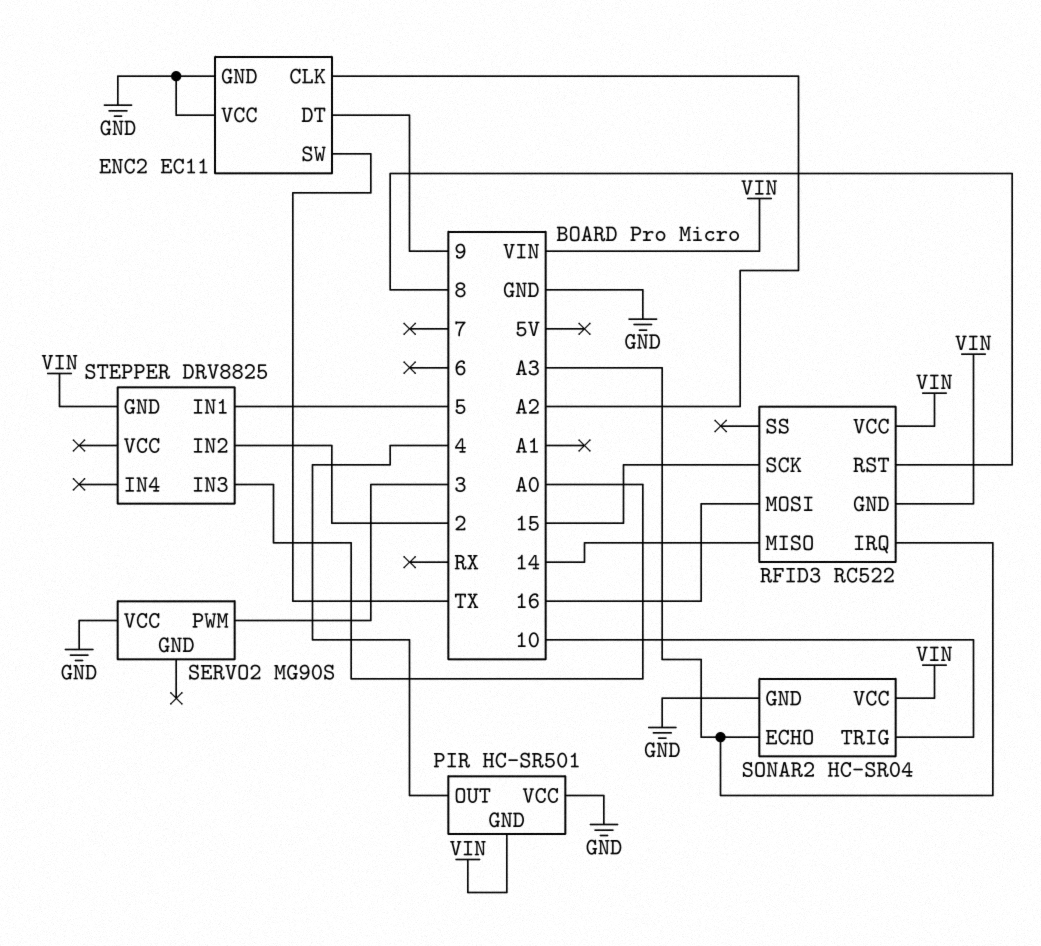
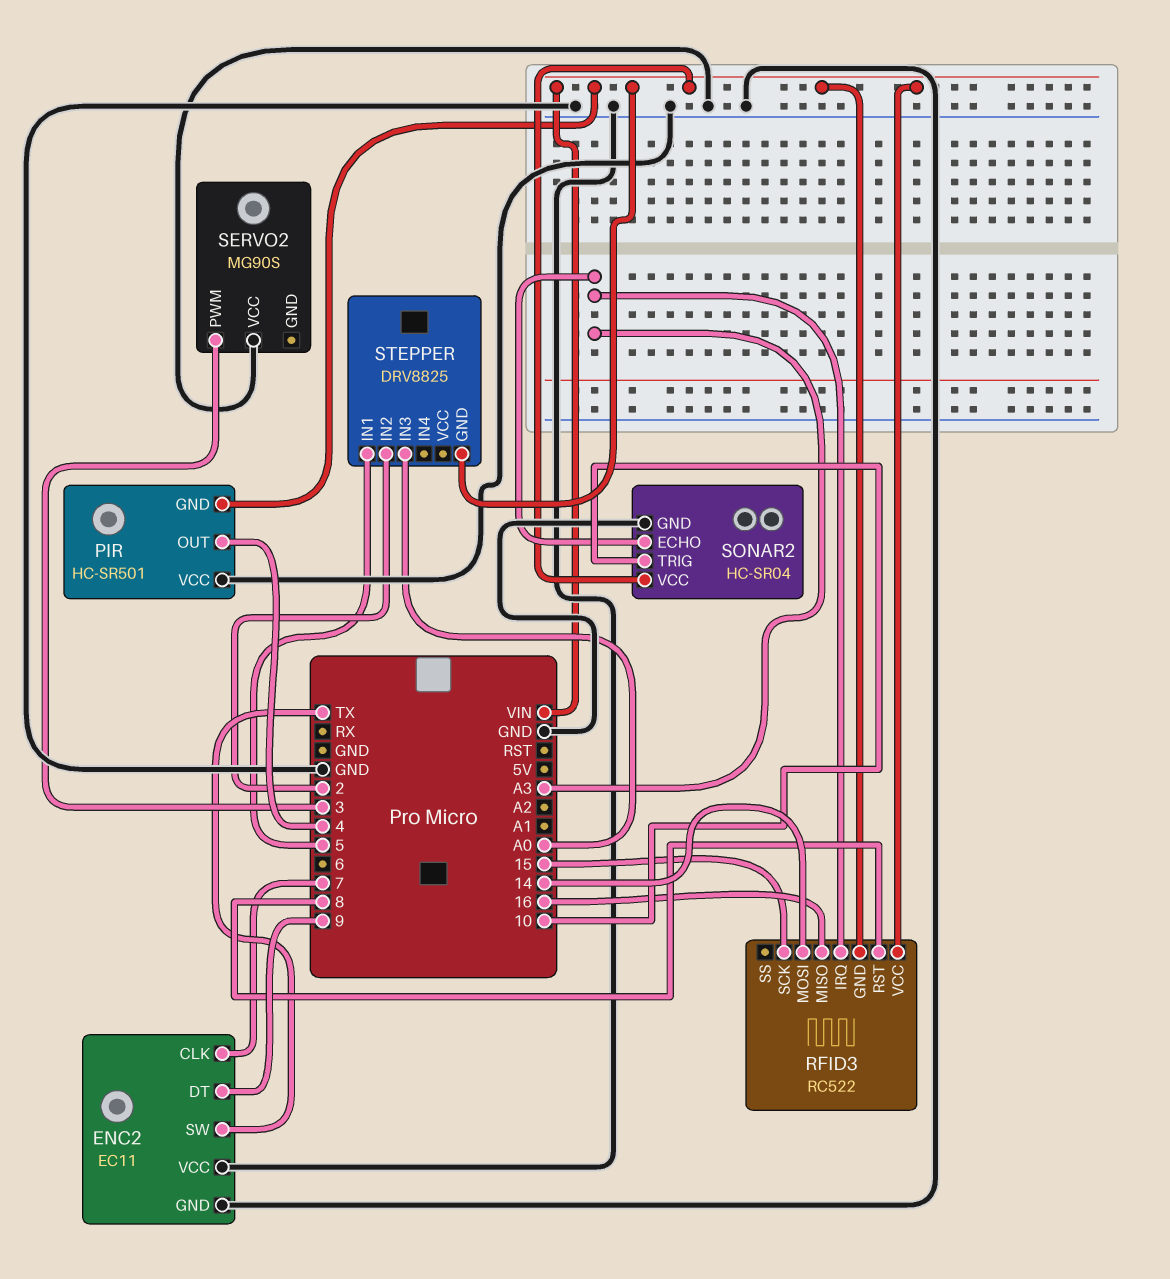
ENC2 pin CLK: A2 -> 7
RFID3 pin MISO: 14 -> 16
RFID3 pin MOSI: 16 -> 14

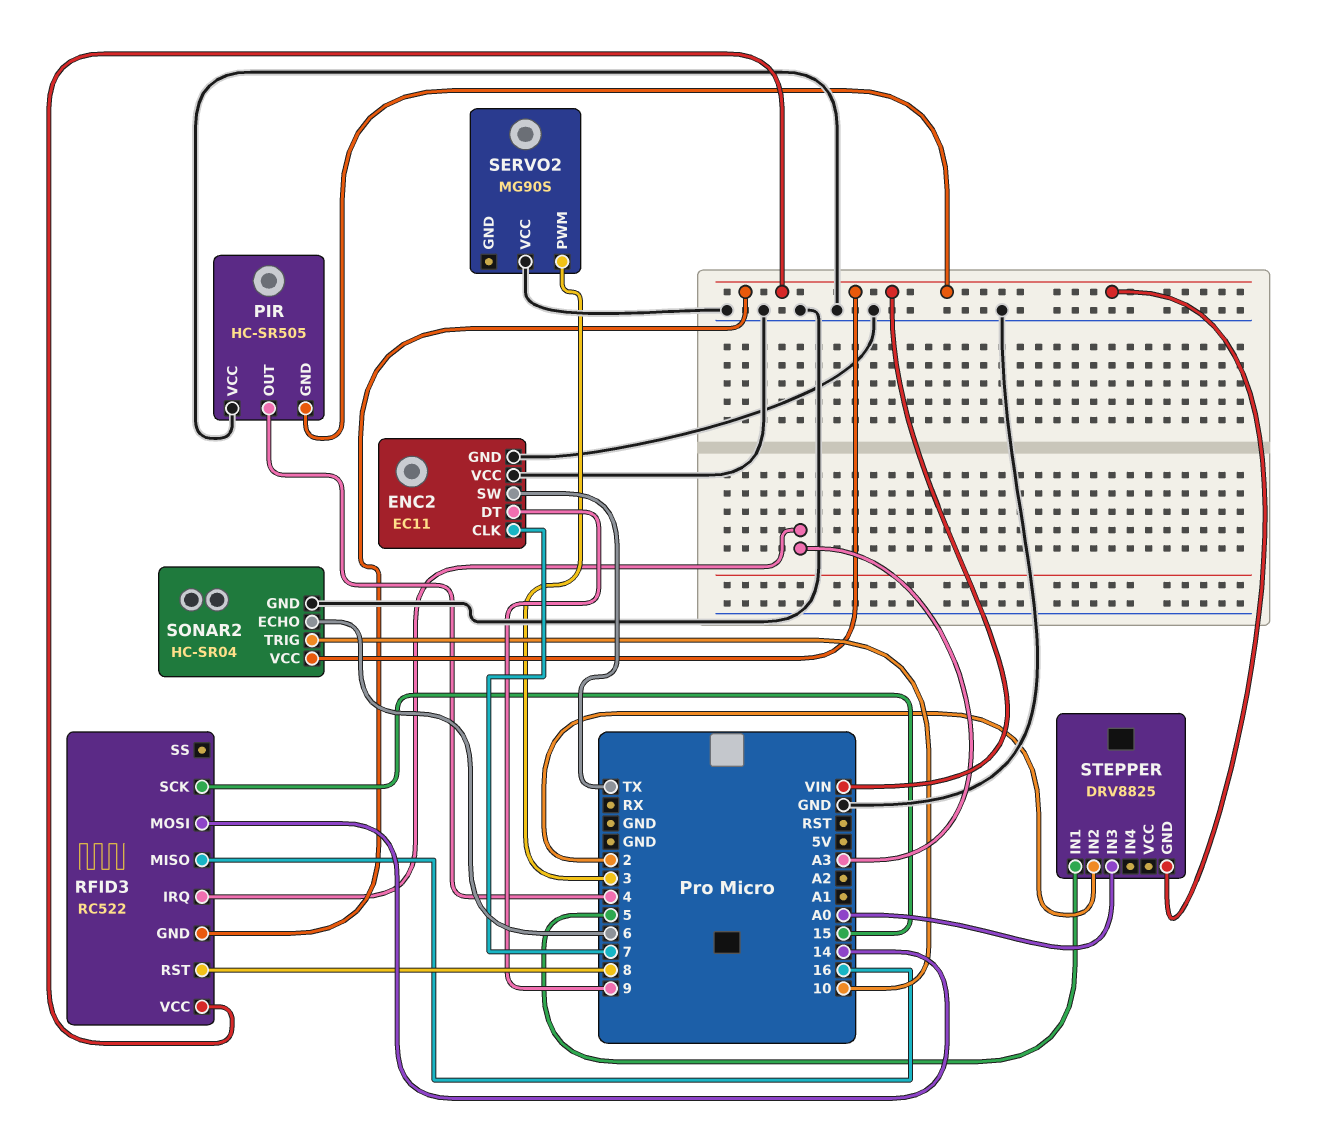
PIR: HC-SR501 -> HC-SR505
SONAR2 pin ECHO: A3 -> 6

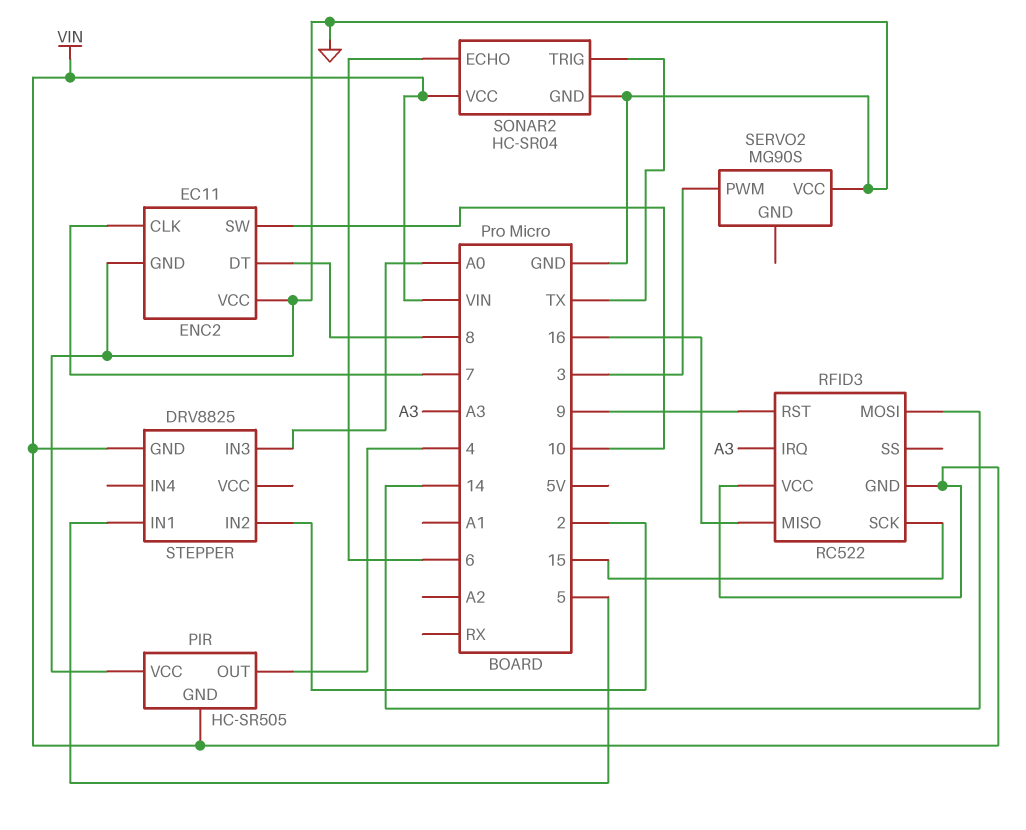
ENC2 pin DT: 9 -> 8
ENC2 pin SW: TX -> 10
RFID3 pin RST: 8 -> 9
SONAR2 pin TRIG: 10 -> TX

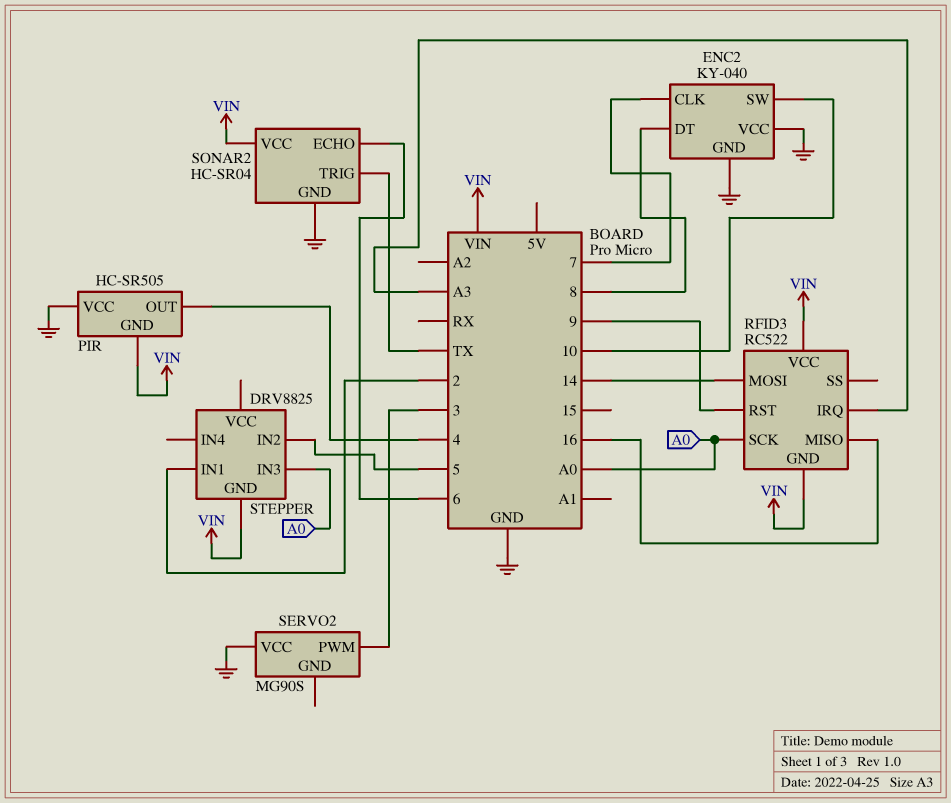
ENC2: EC11 -> KY-040
RFID3 pin SCK: 15 -> A0
STEPPER pin IN1: 5 -> 2
STEPPER pin IN2: 2 -> 5

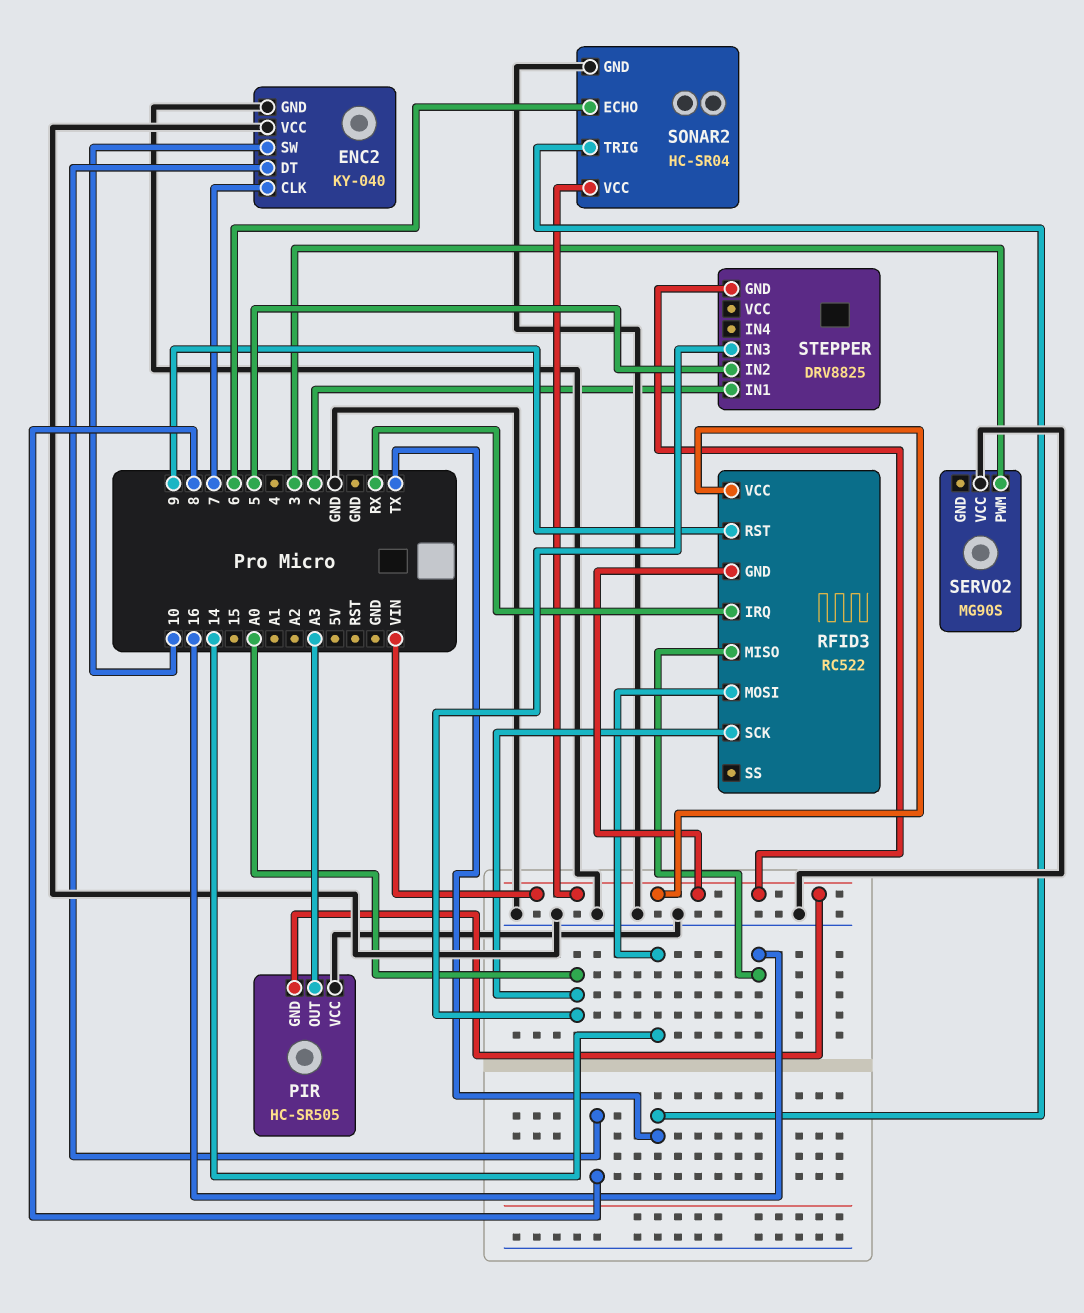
PIR pin OUT: 4 -> A3
RFID3 pin IRQ: A3 -> RX

